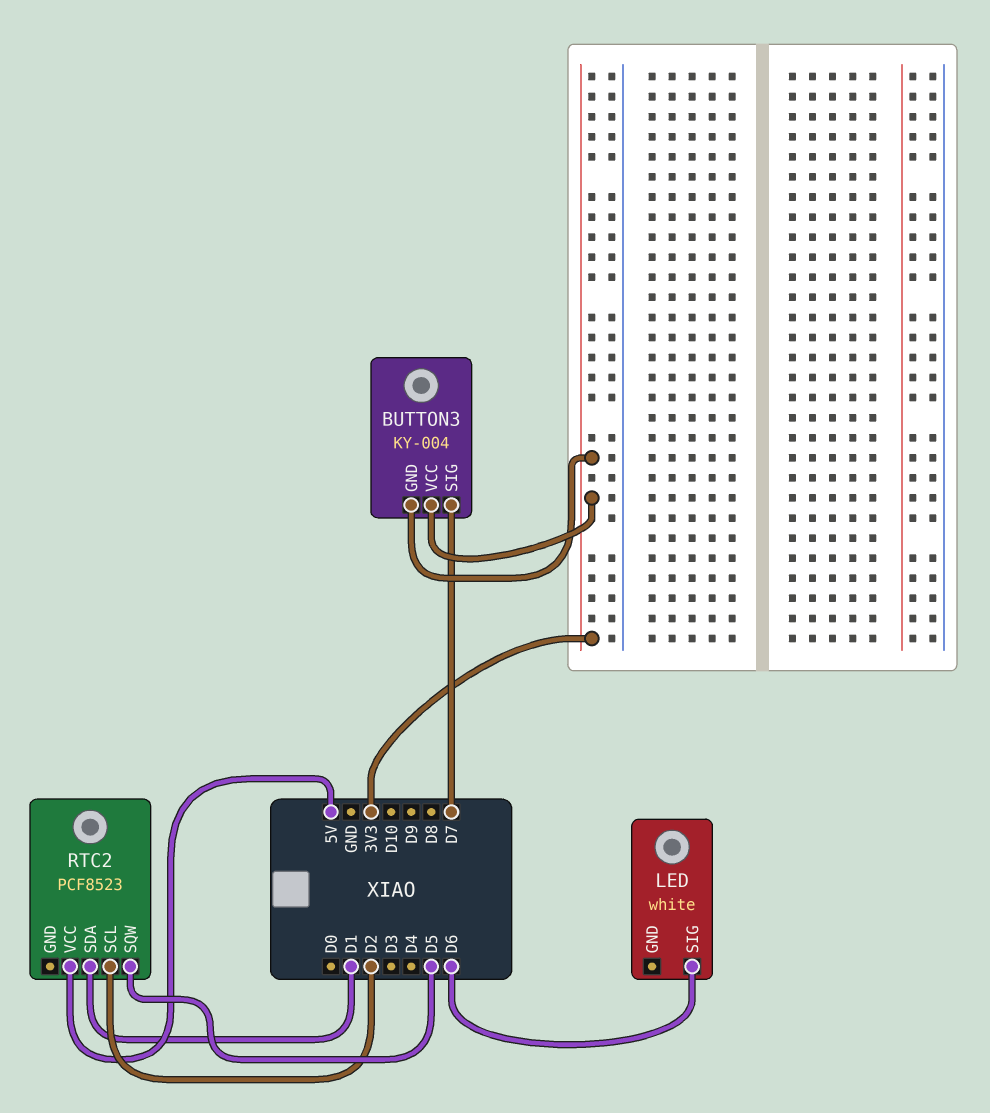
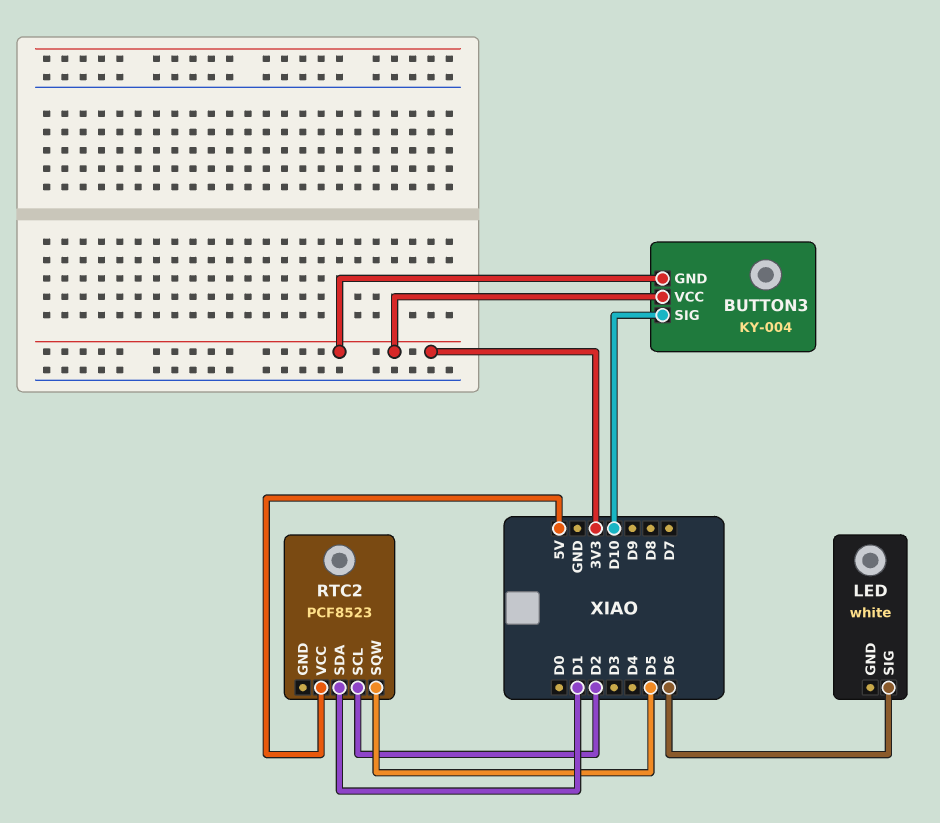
BUTTON3 pin SIG: D7 -> D10

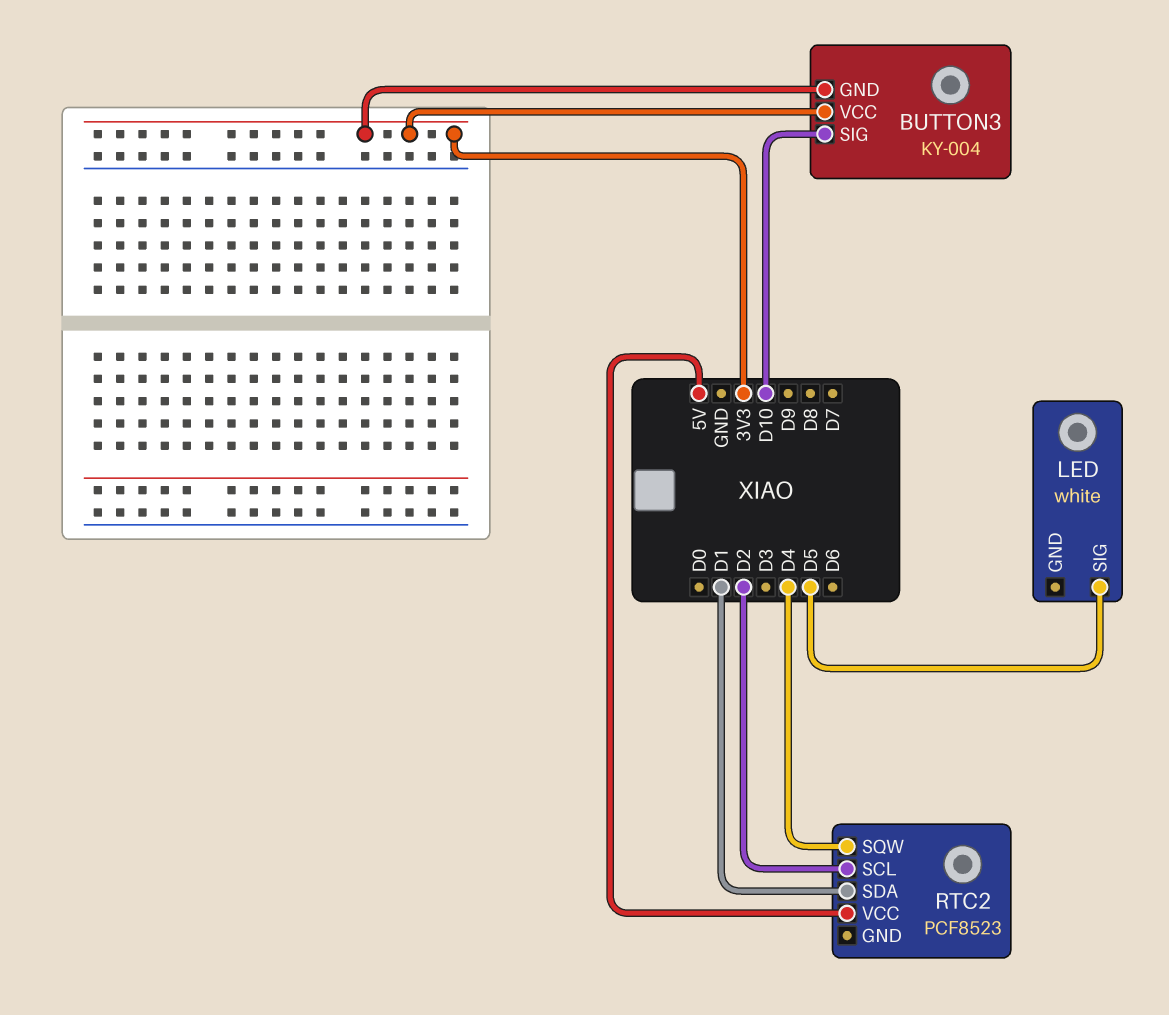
LED pin SIG: D6 -> D5
RTC2 pin SQW: D5 -> D4

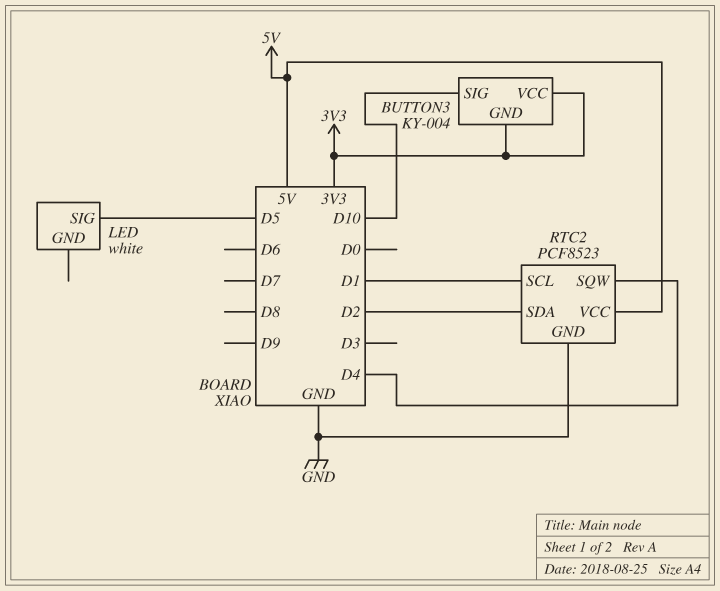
RTC2 pin GND: none -> GND
RTC2 pin SCL: D2 -> D1
RTC2 pin SDA: D1 -> D2

